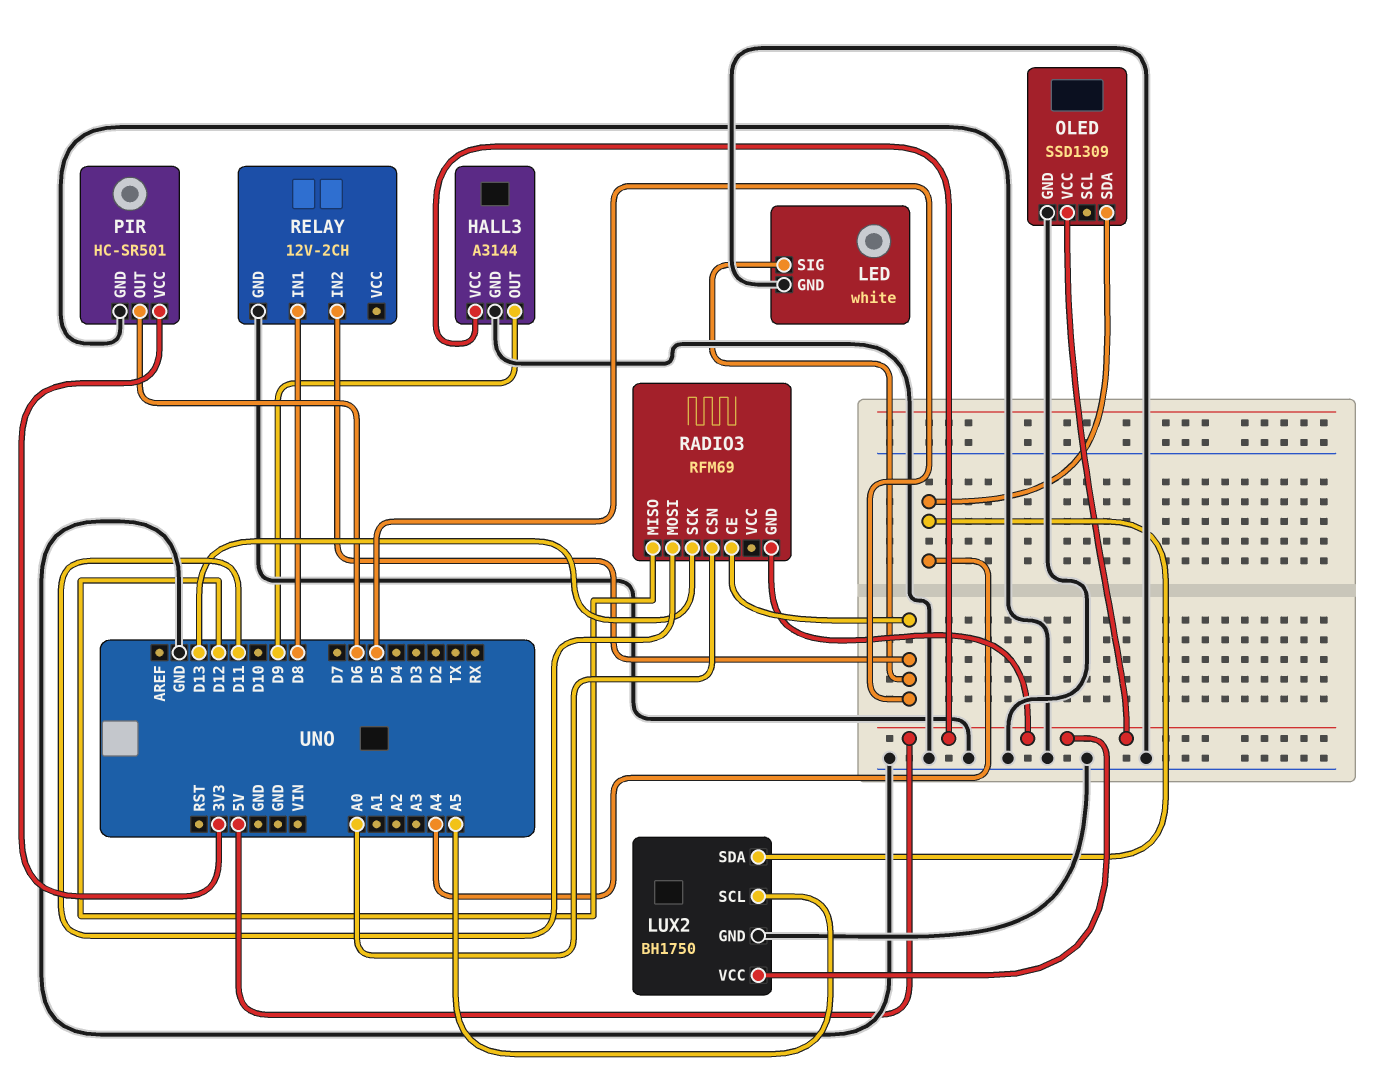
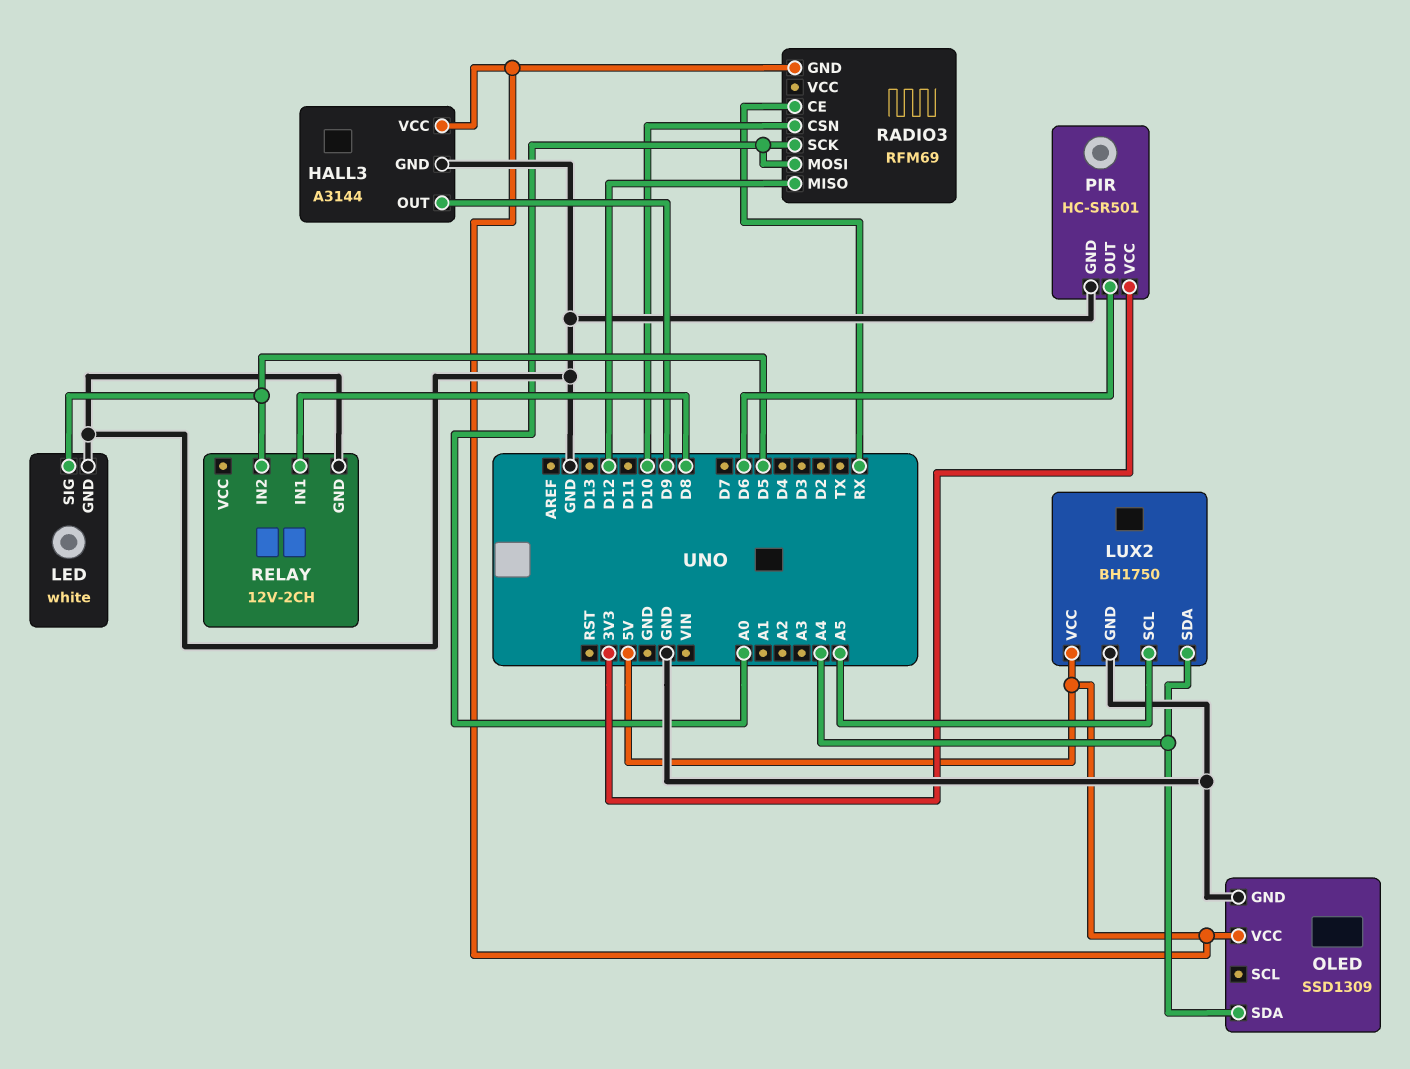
RADIO3 pin CE: D5 -> RX
RADIO3 pin CSN: A0 -> D10
RADIO3 pin MOSI: D11 -> A0
RADIO3 pin SCK: D13 -> A0

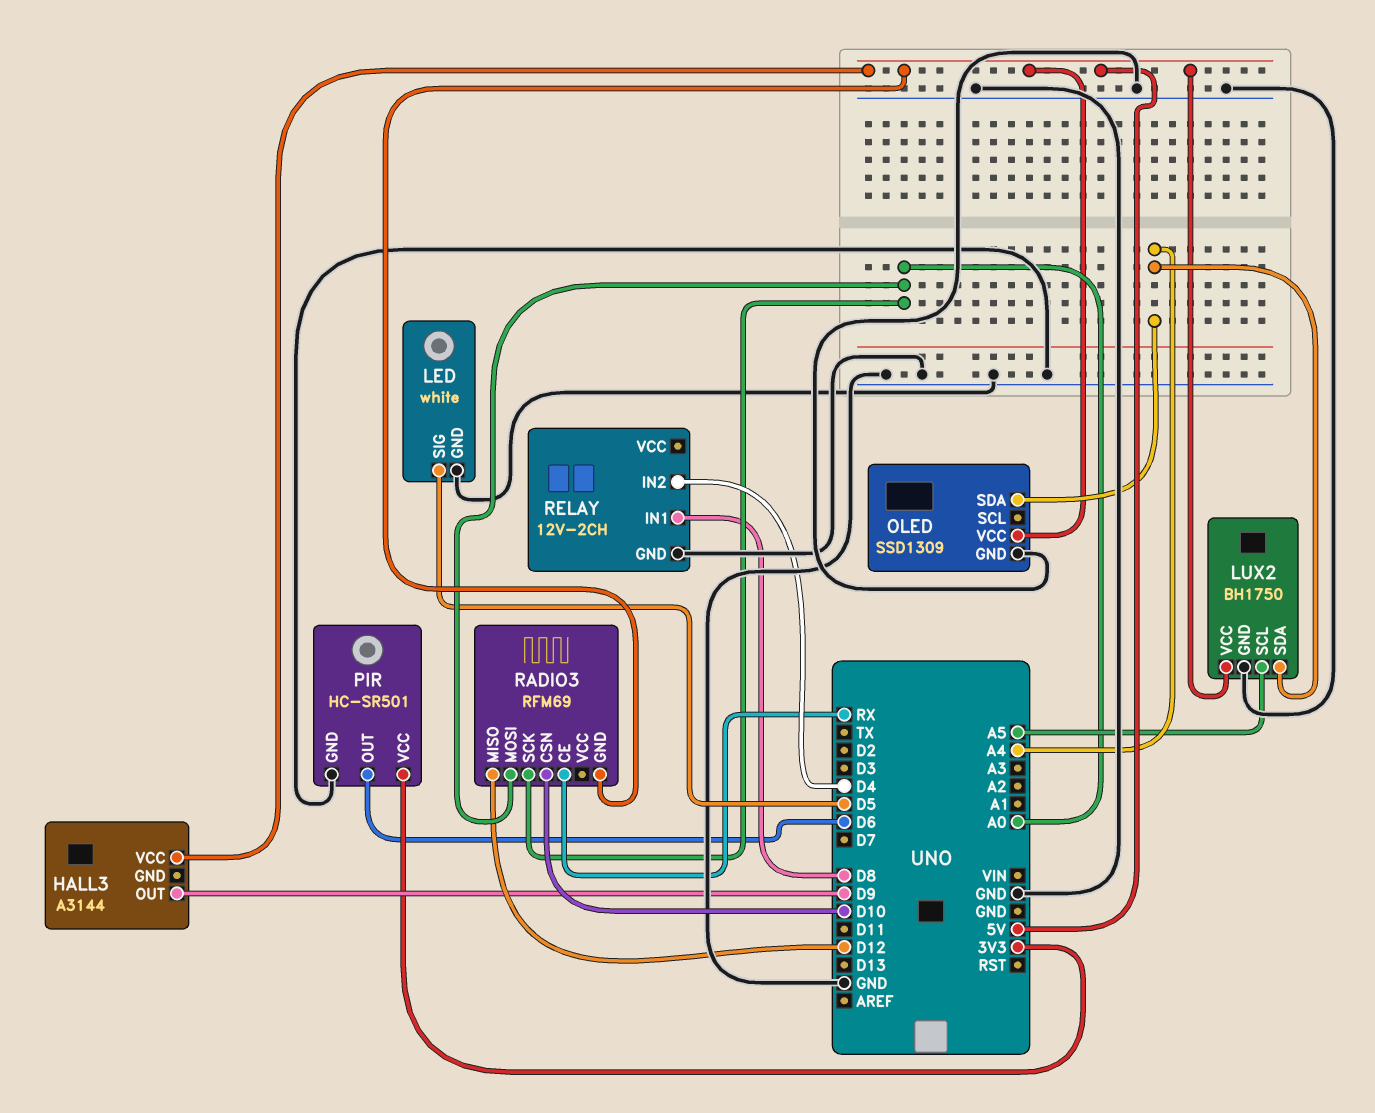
HALL3 pin GND: GND -> none
RELAY pin IN2: D5 -> D4

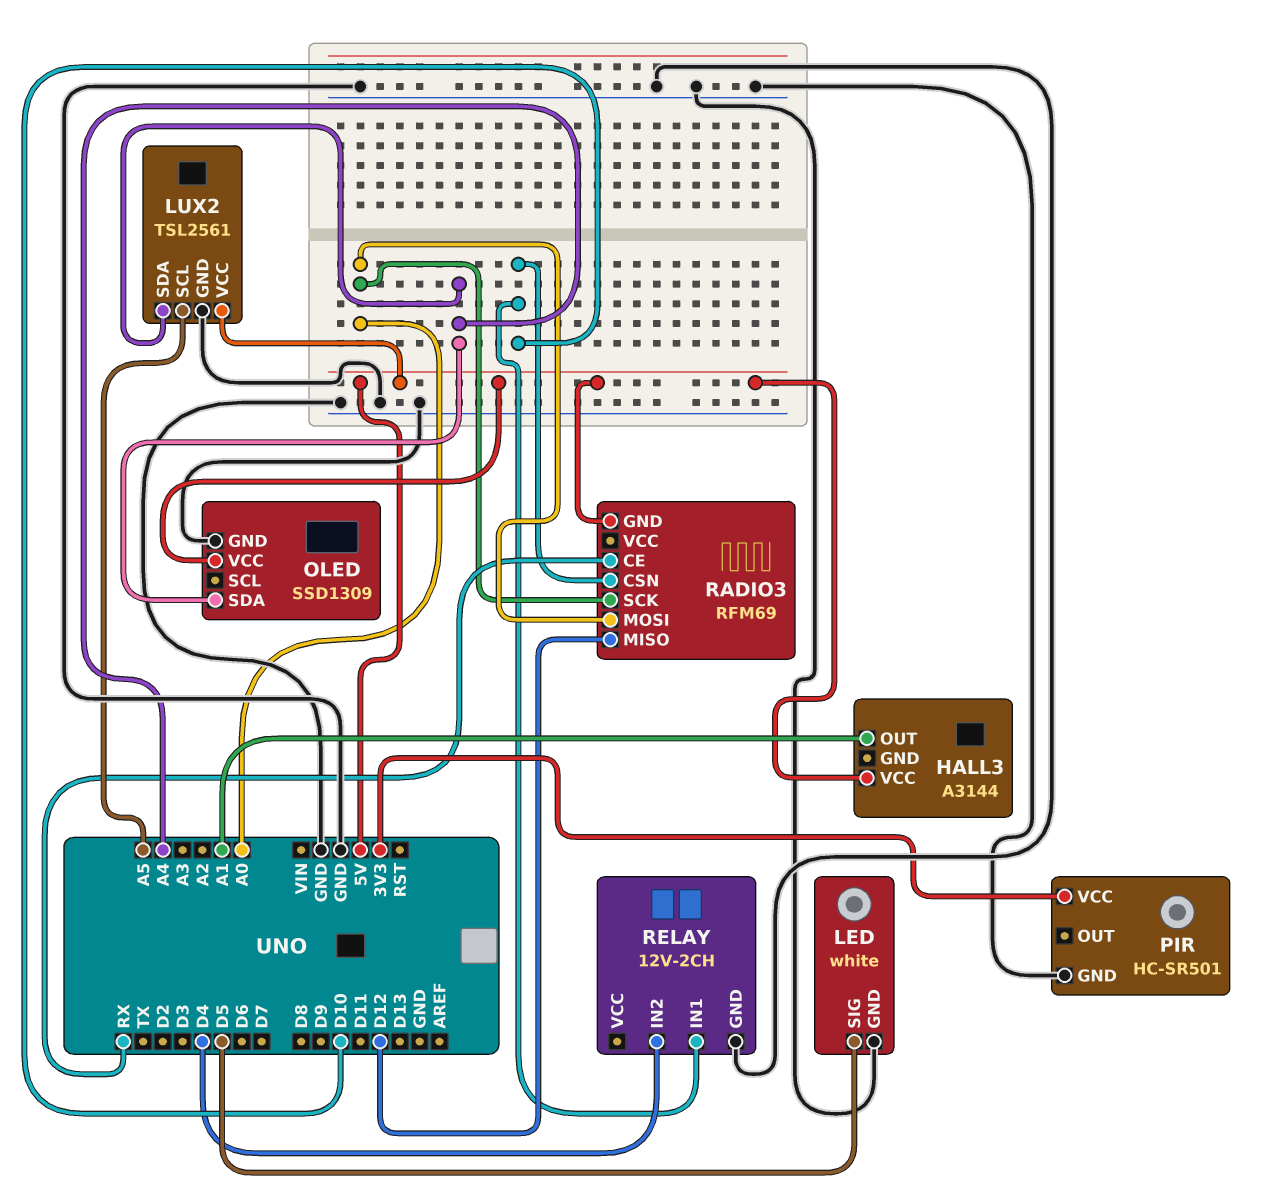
HALL3 pin OUT: D9 -> A1
LUX2: BH1750 -> TSL2561
PIR pin OUT: D6 -> none
RELAY pin IN1: D8 -> D10

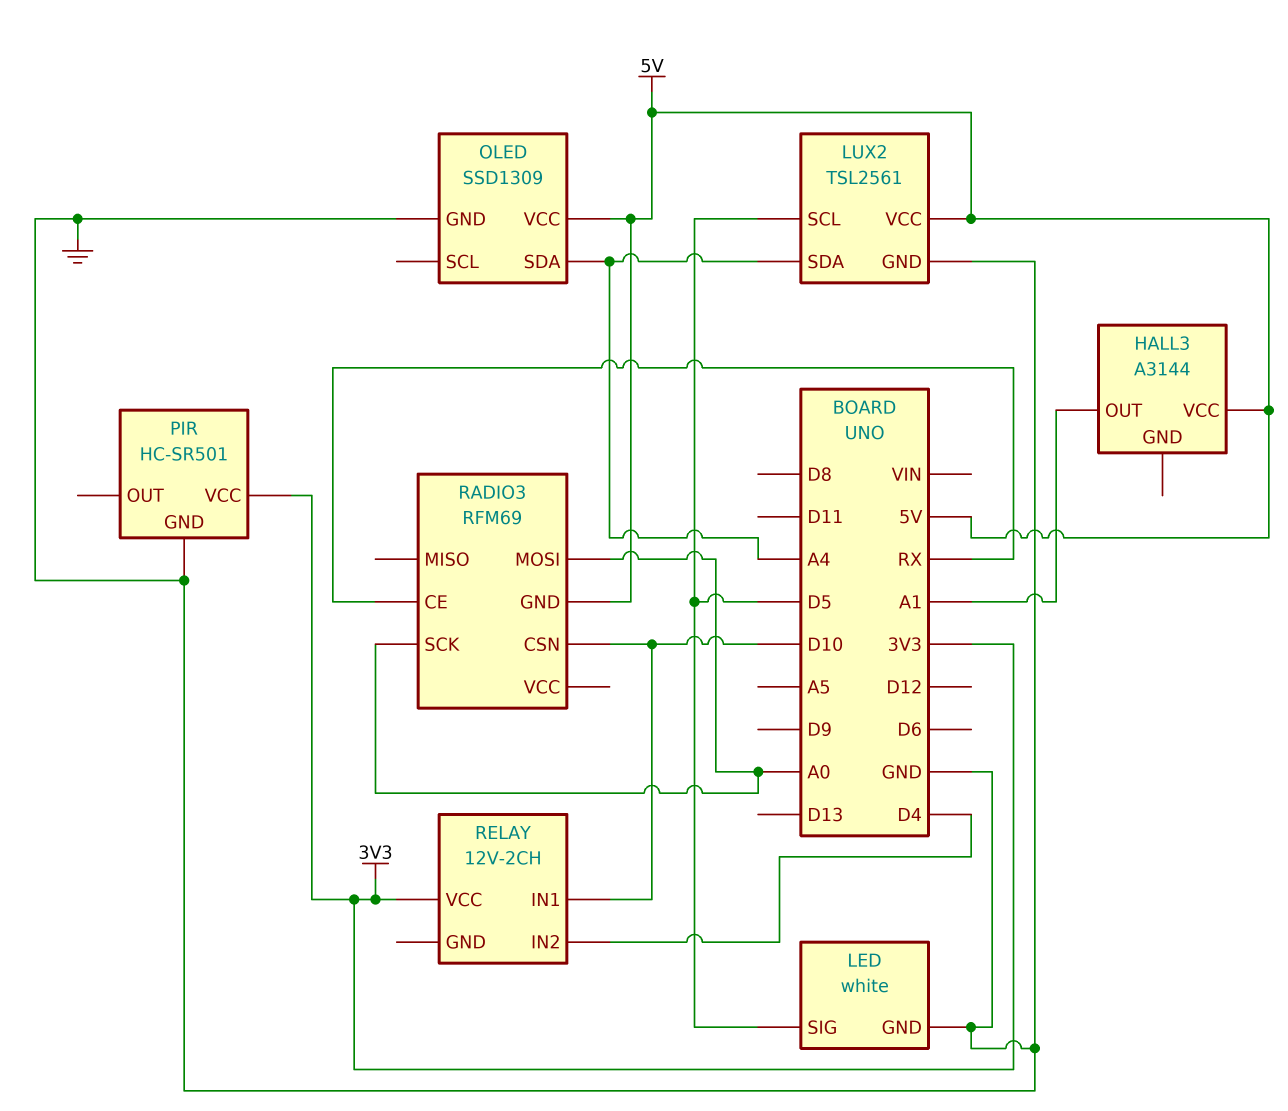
LUX2 pin SCL: A5 -> D5
RADIO3 pin MISO: D12 -> none
RELAY pin GND: GND -> none
RELAY pin VCC: none -> 3V3

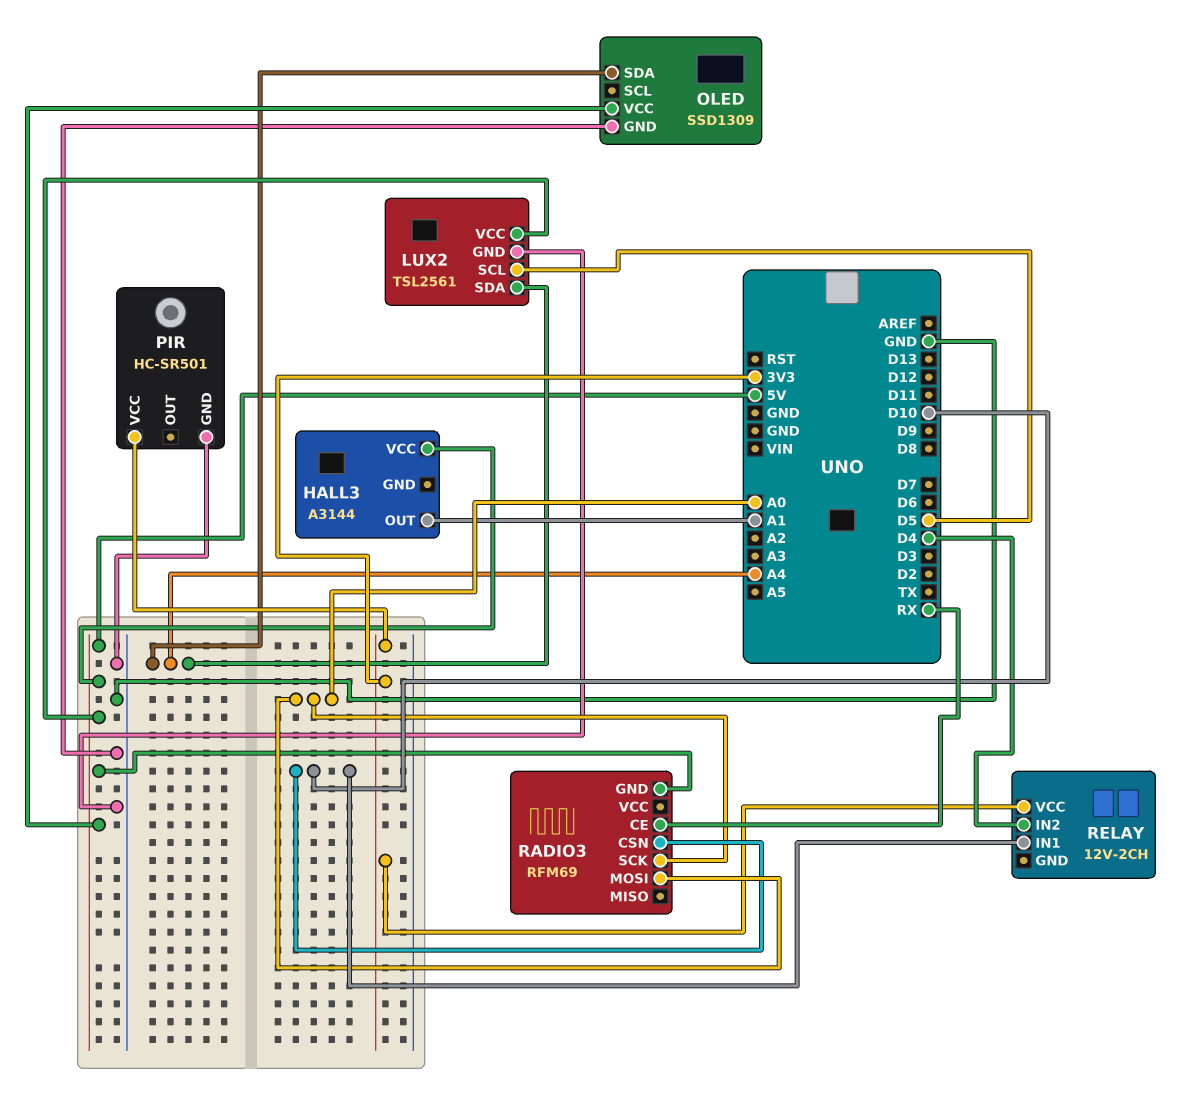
LED: white -> none
LED pin GND: GND -> none
LED pin SIG: D5 -> none

